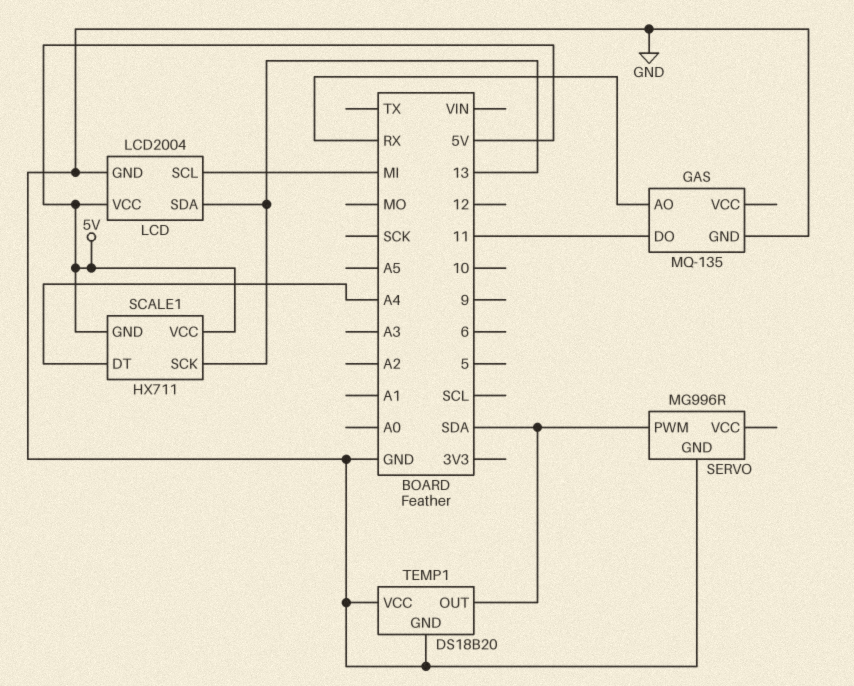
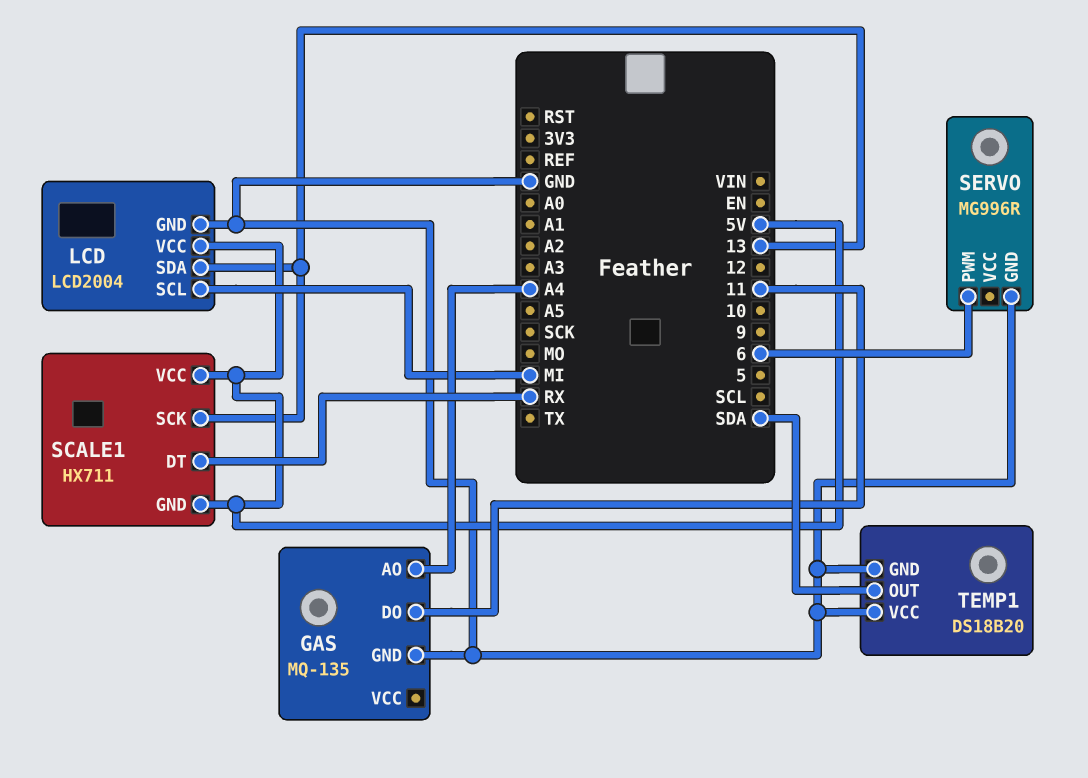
GAS pin AO: RX -> A4
SCALE1 pin DT: A4 -> RX
SERVO pin PWM: SDA -> 6

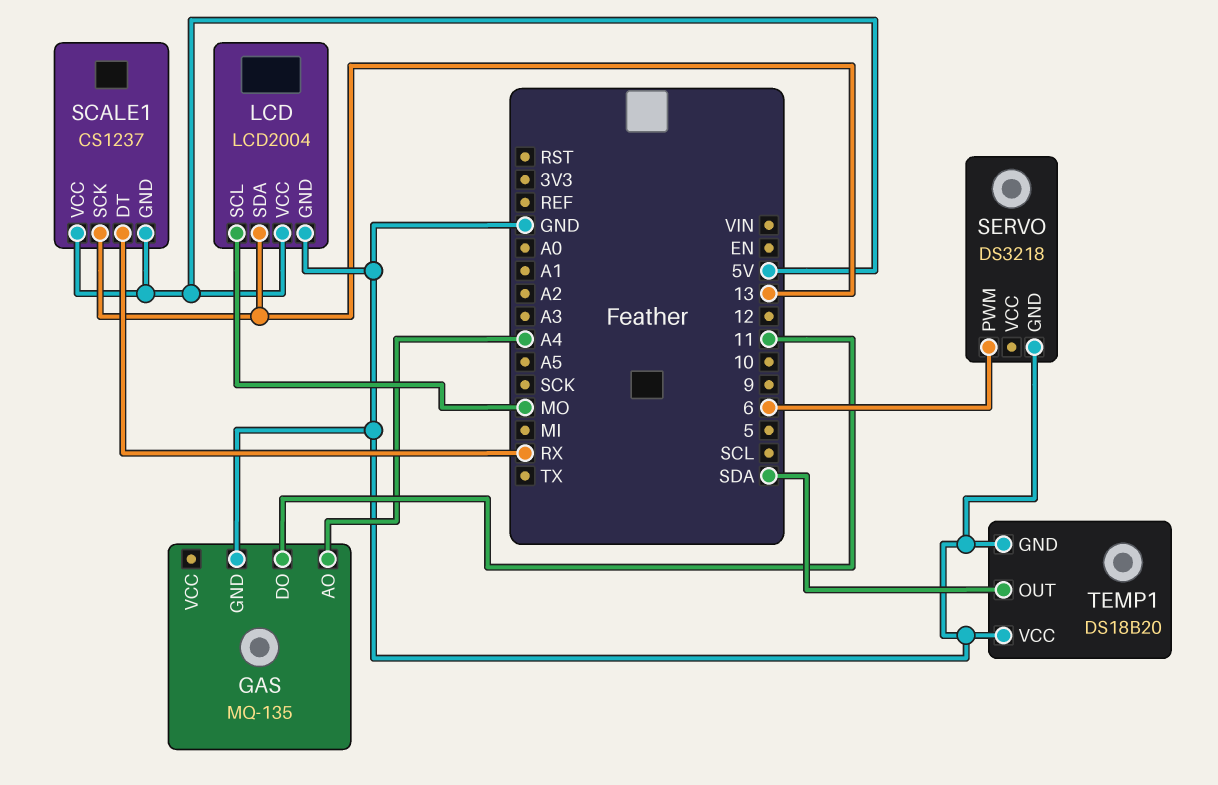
LCD pin SCL: MI -> MO
SCALE1: HX711 -> CS1237
SERVO: MG996R -> DS3218

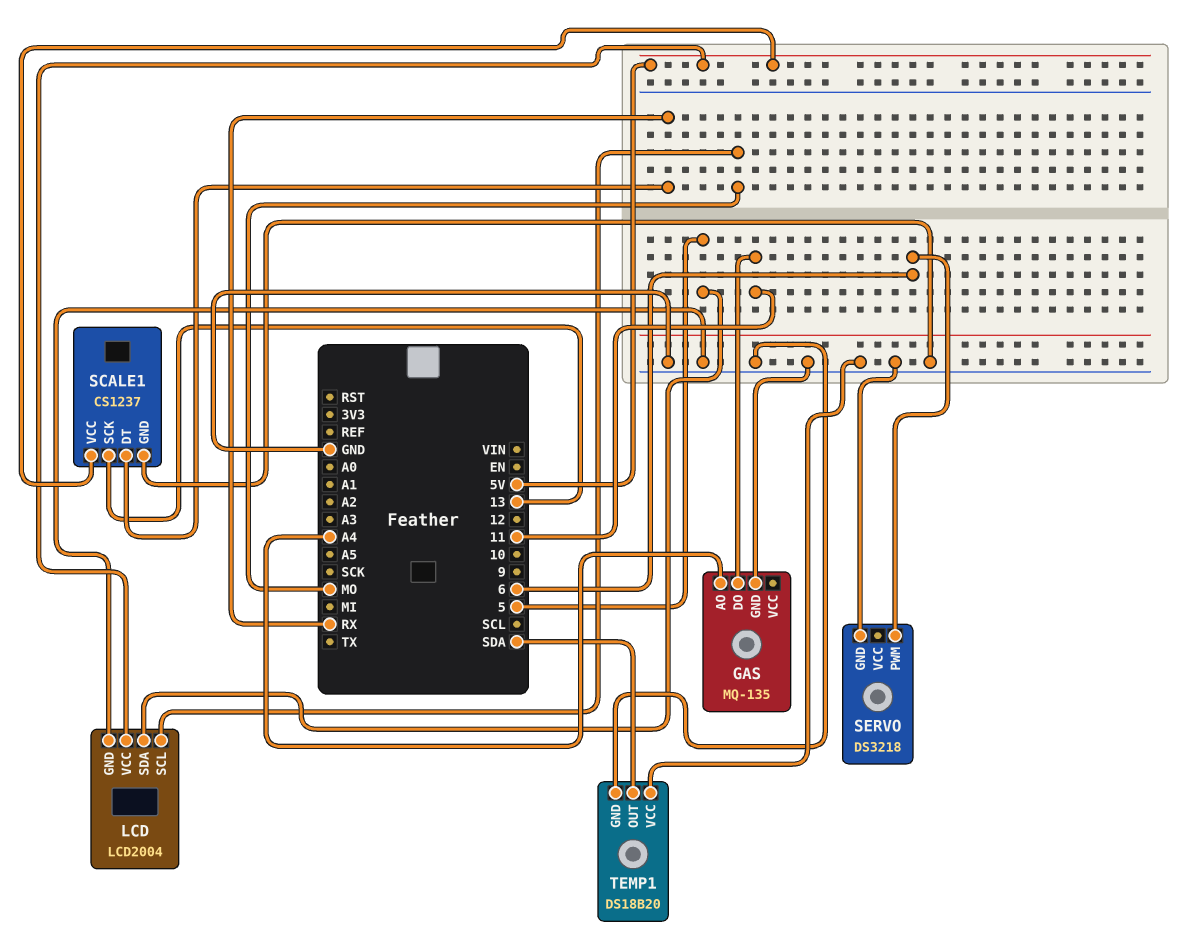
LCD pin SDA: 13 -> 5
SCALE1 pin GND: 5V -> GND

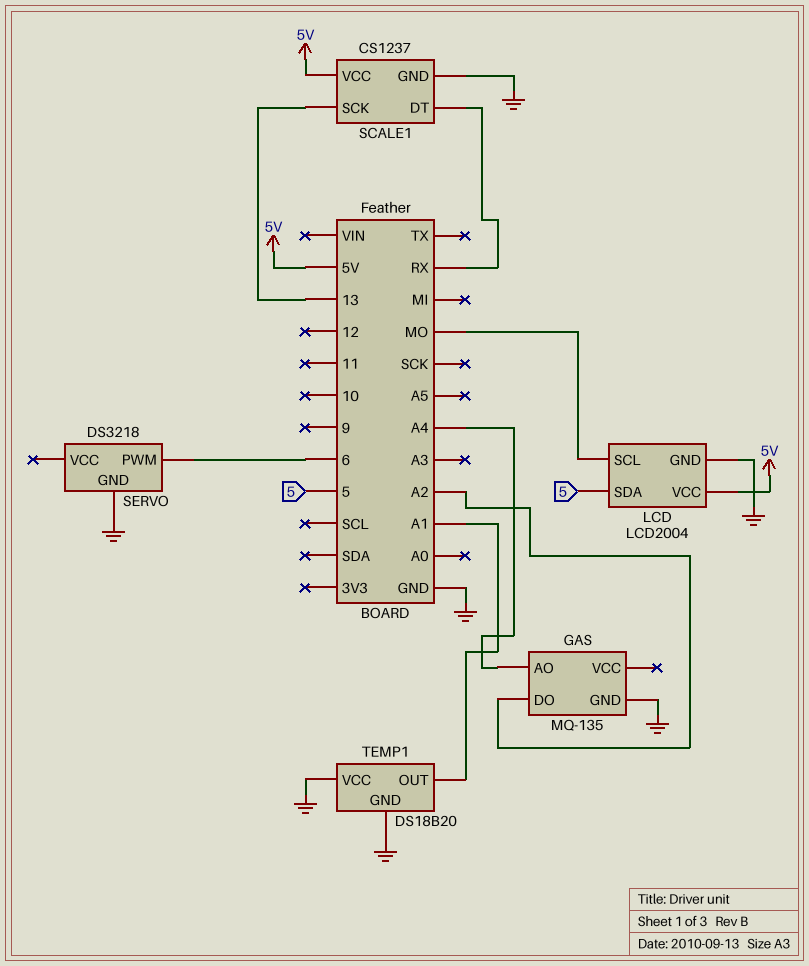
GAS pin DO: 11 -> A2
TEMP1 pin OUT: SDA -> A1

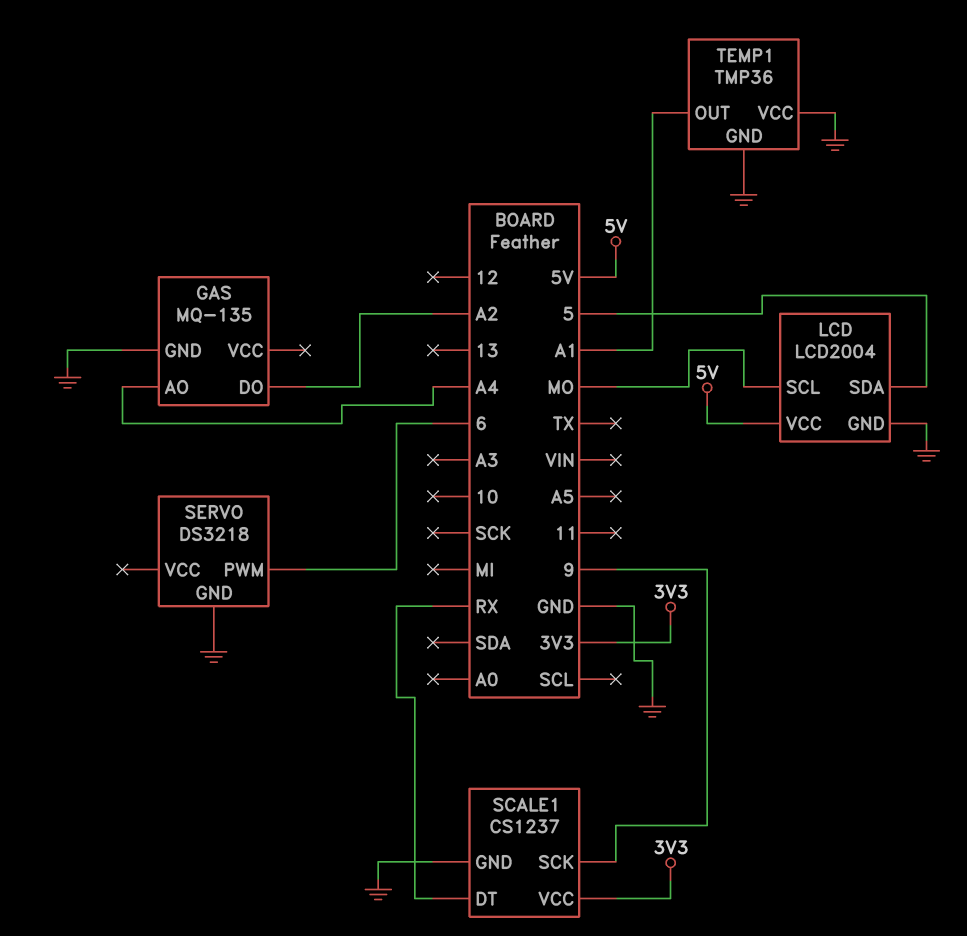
SCALE1 pin SCK: 13 -> 9
SCALE1 pin VCC: 5V -> 3V3
TEMP1: DS18B20 -> TMP36

